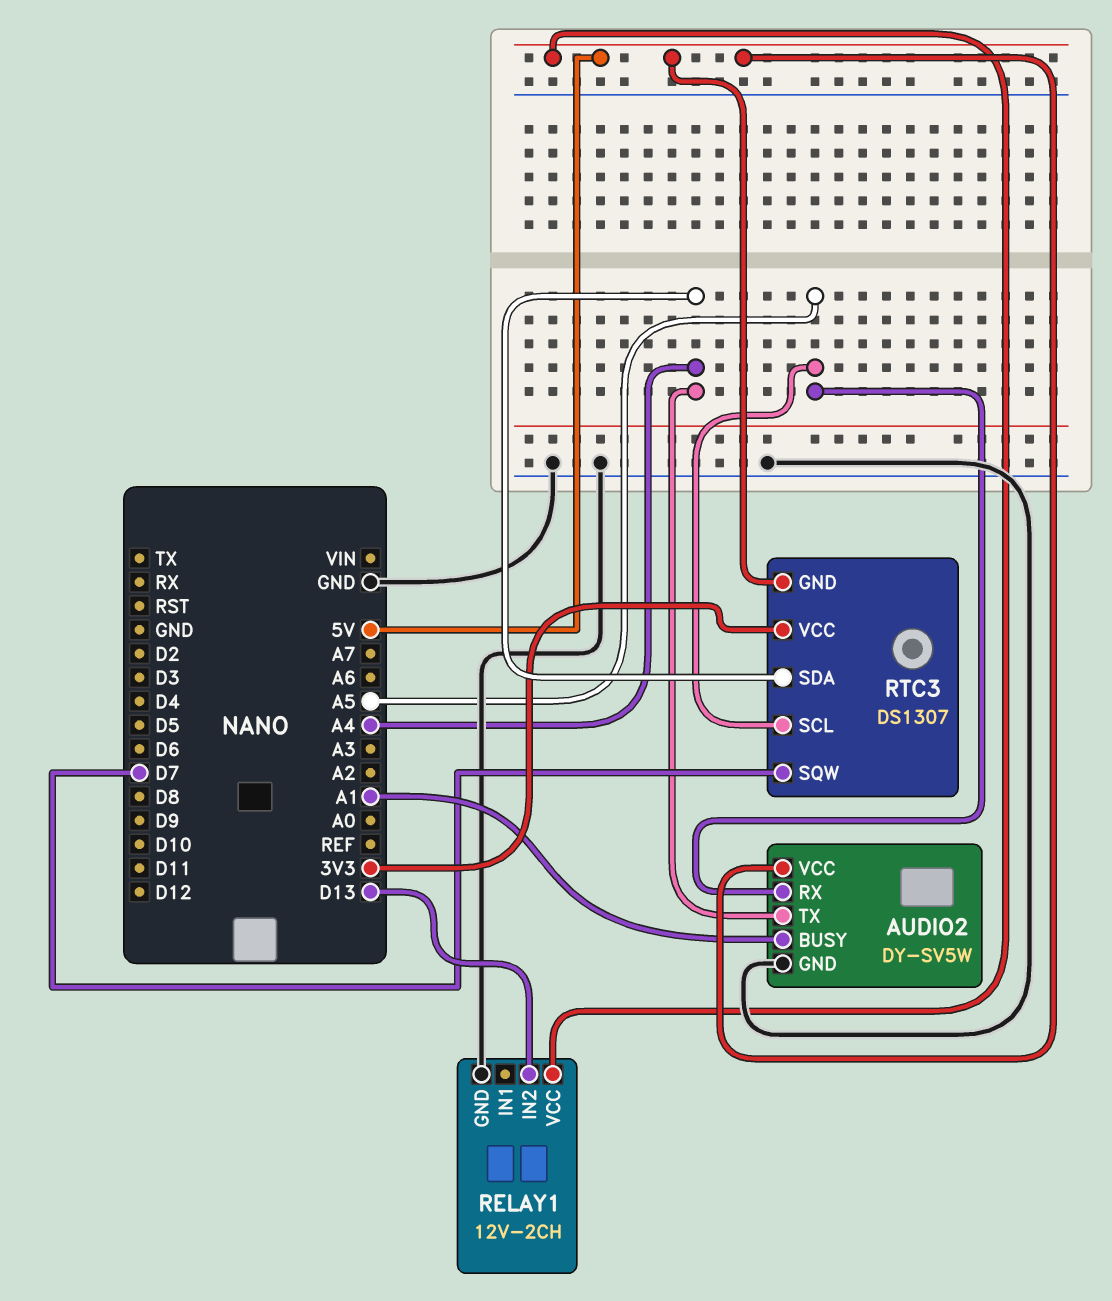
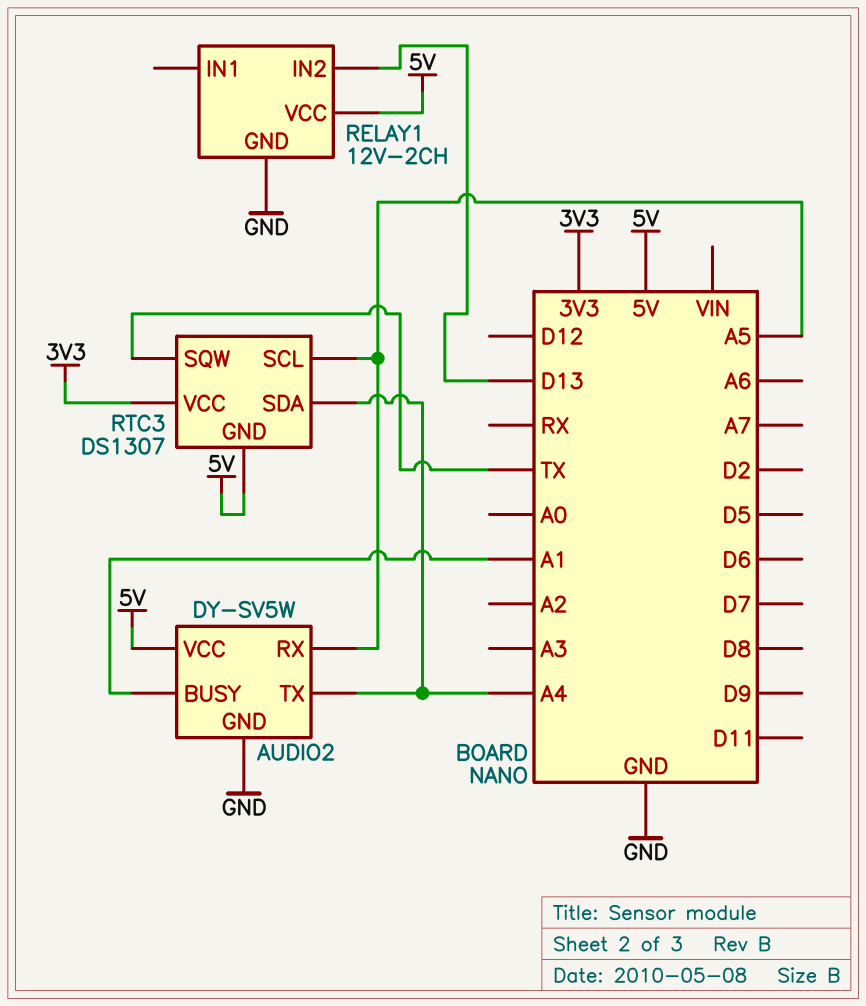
RTC3 pin SQW: D7 -> TX

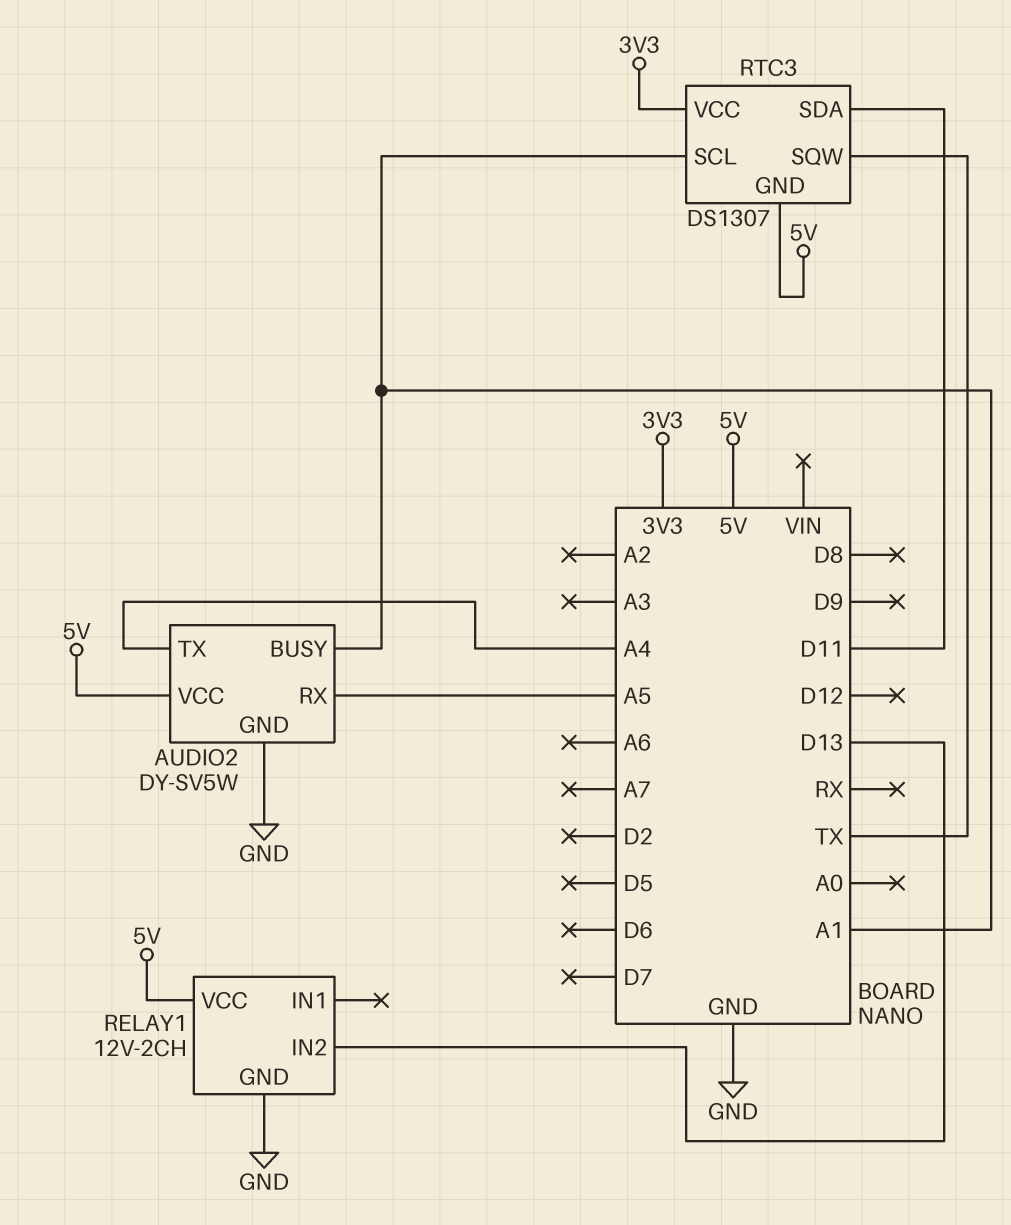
RTC3 pin SCL: A5 -> A1
RTC3 pin SDA: A4 -> D11

